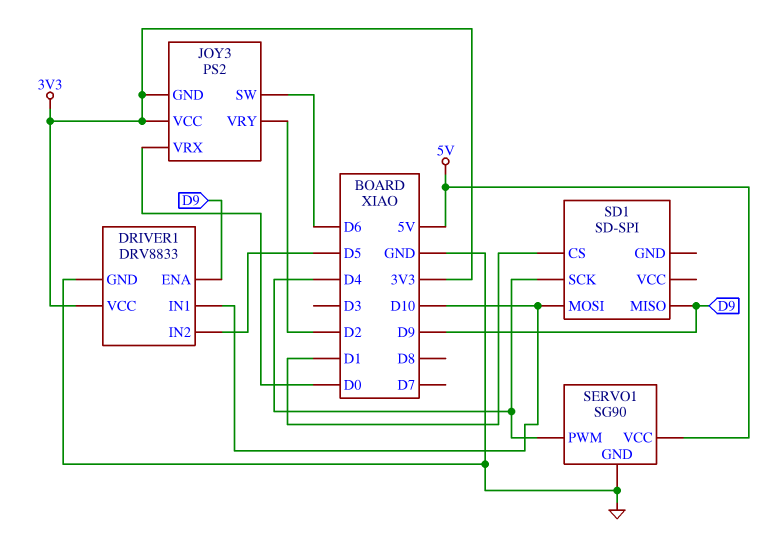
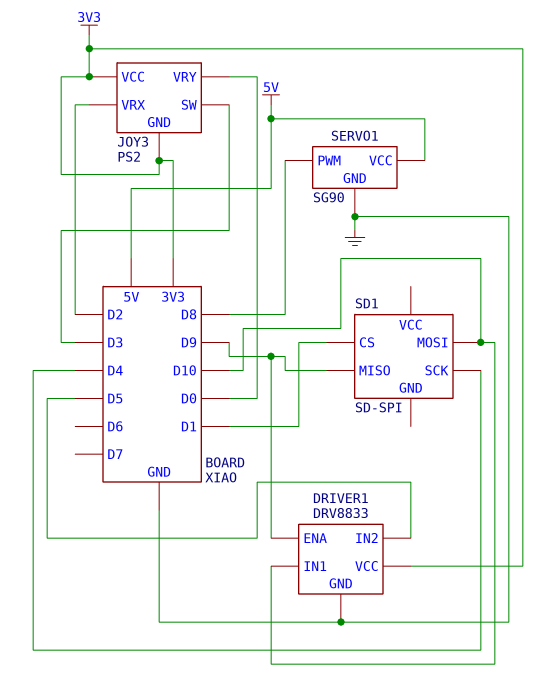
JOY3 pin SW: D6 -> D3
JOY3 pin VRX: D0 -> D2
JOY3 pin VRY: D2 -> D0
SERVO1 pin PWM: D4 -> D8

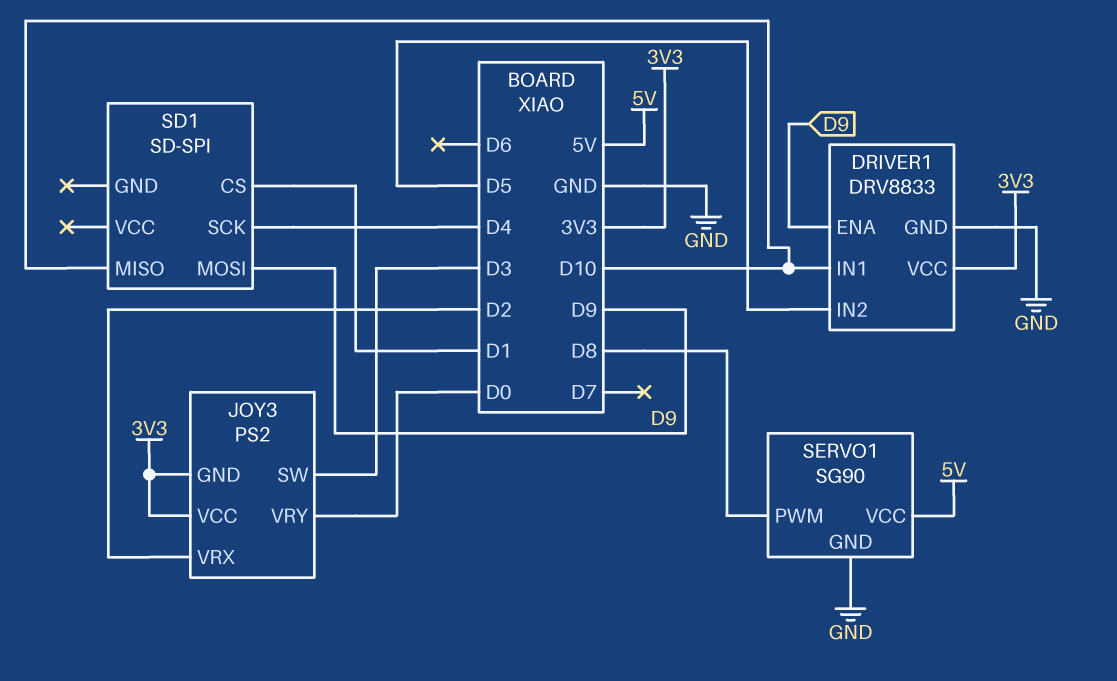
SD1 pin MISO: D9 -> D10
SD1 pin MOSI: D10 -> D9

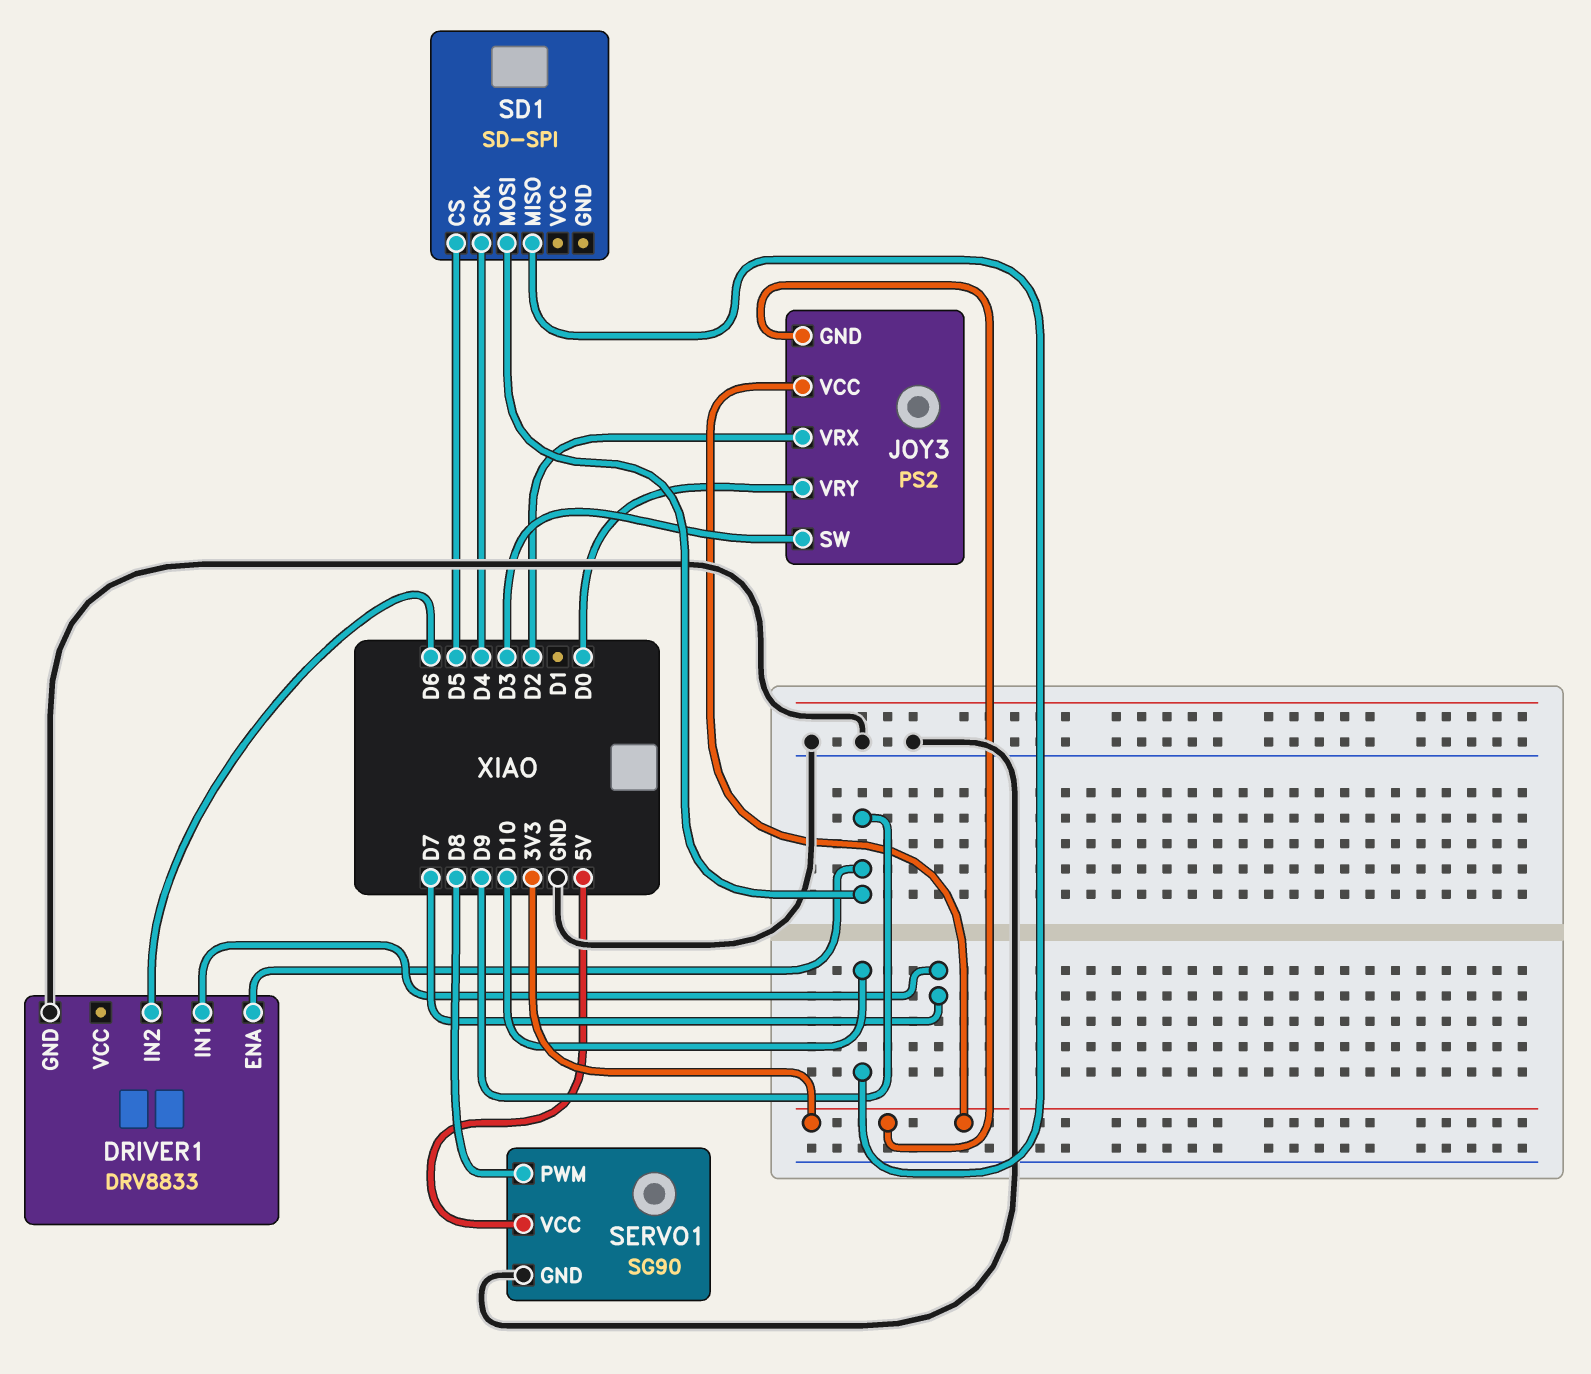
DRIVER1 pin IN1: D10 -> D7
DRIVER1 pin IN2: D5 -> D6
DRIVER1 pin VCC: 3V3 -> none
SD1 pin CS: D1 -> D5

